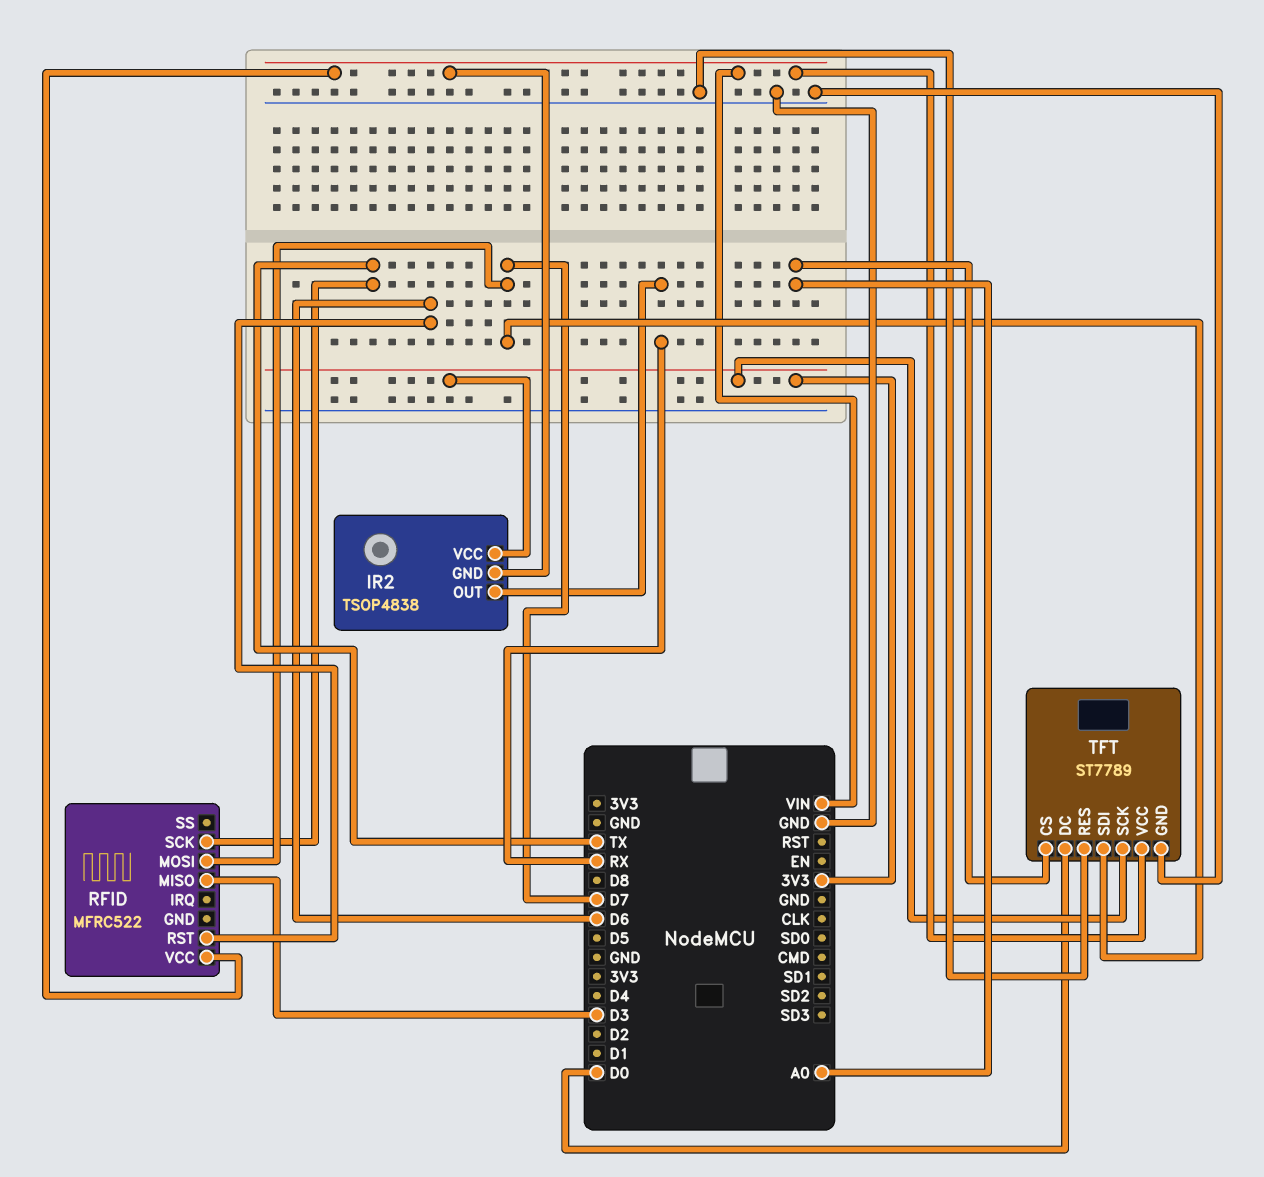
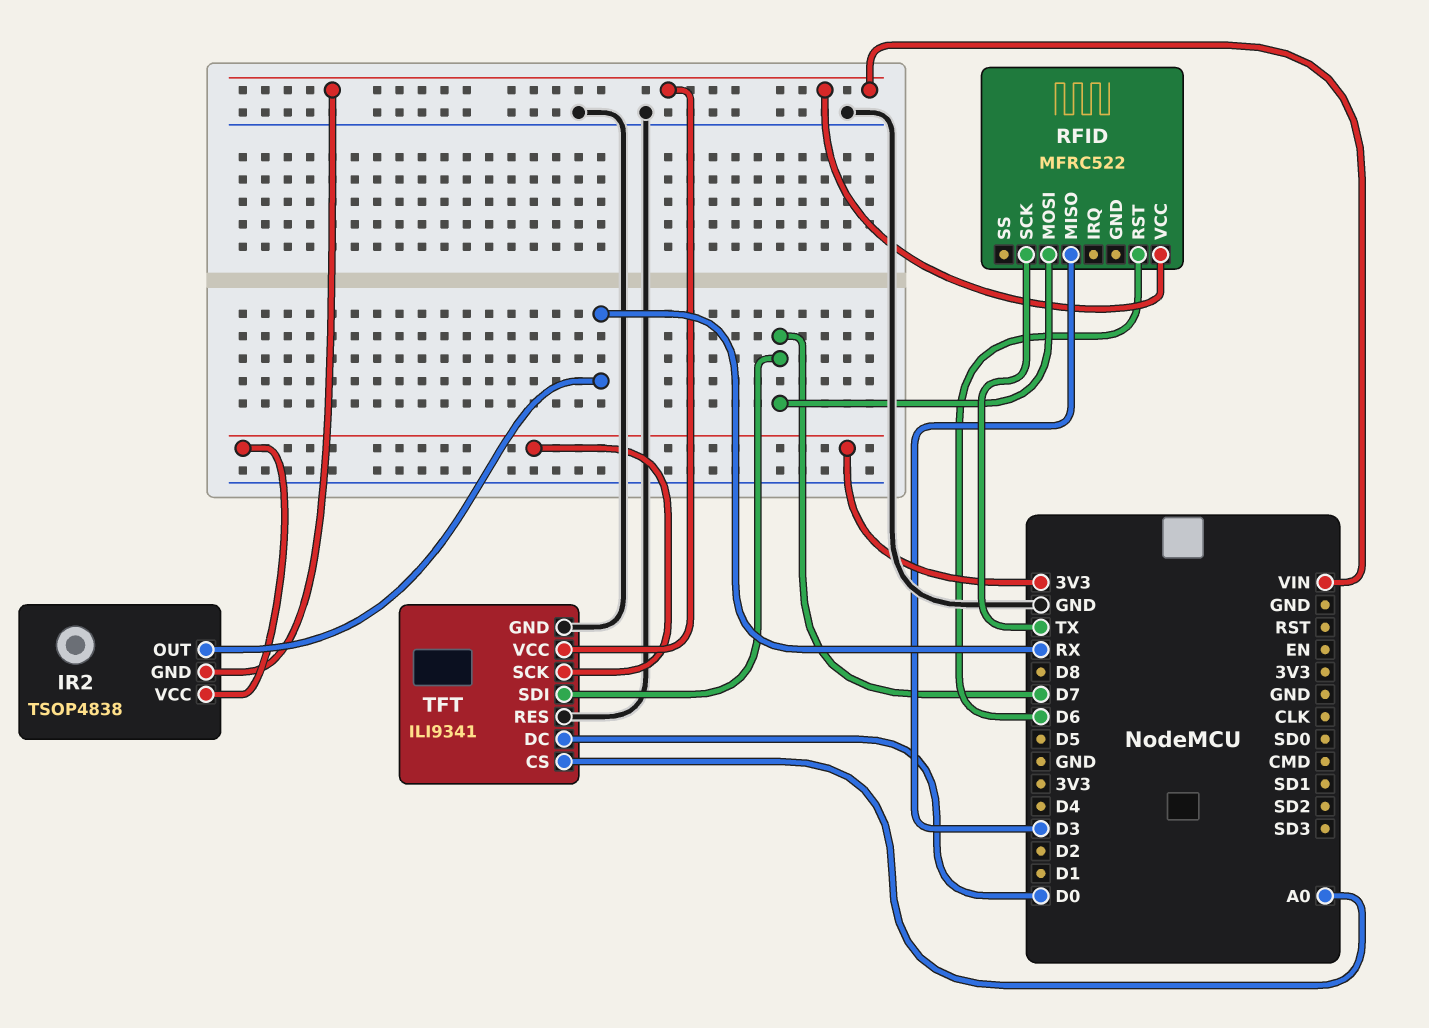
TFT: ST7789 -> ILI9341

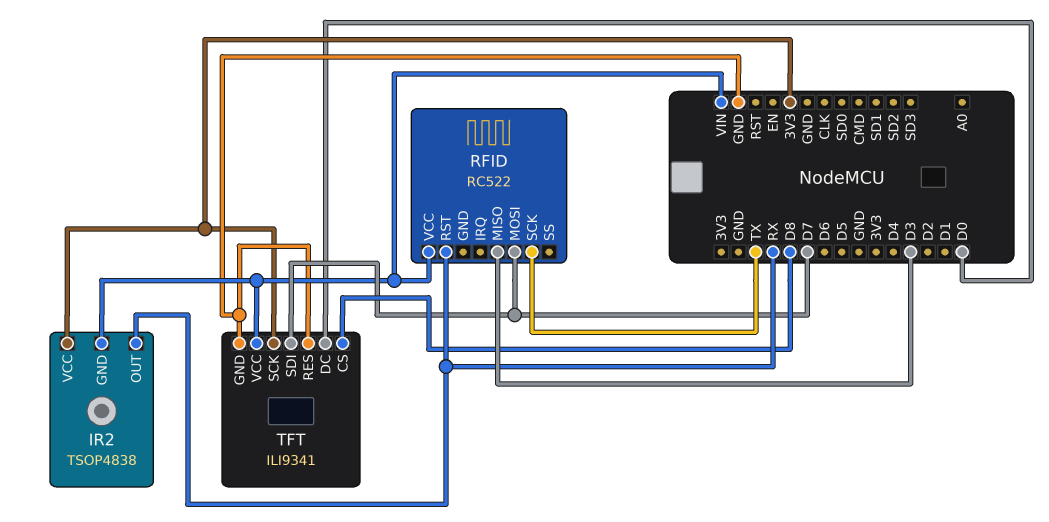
RFID: MFRC522 -> RC522
RFID pin RST: D6 -> RX
TFT pin CS: A0 -> D8

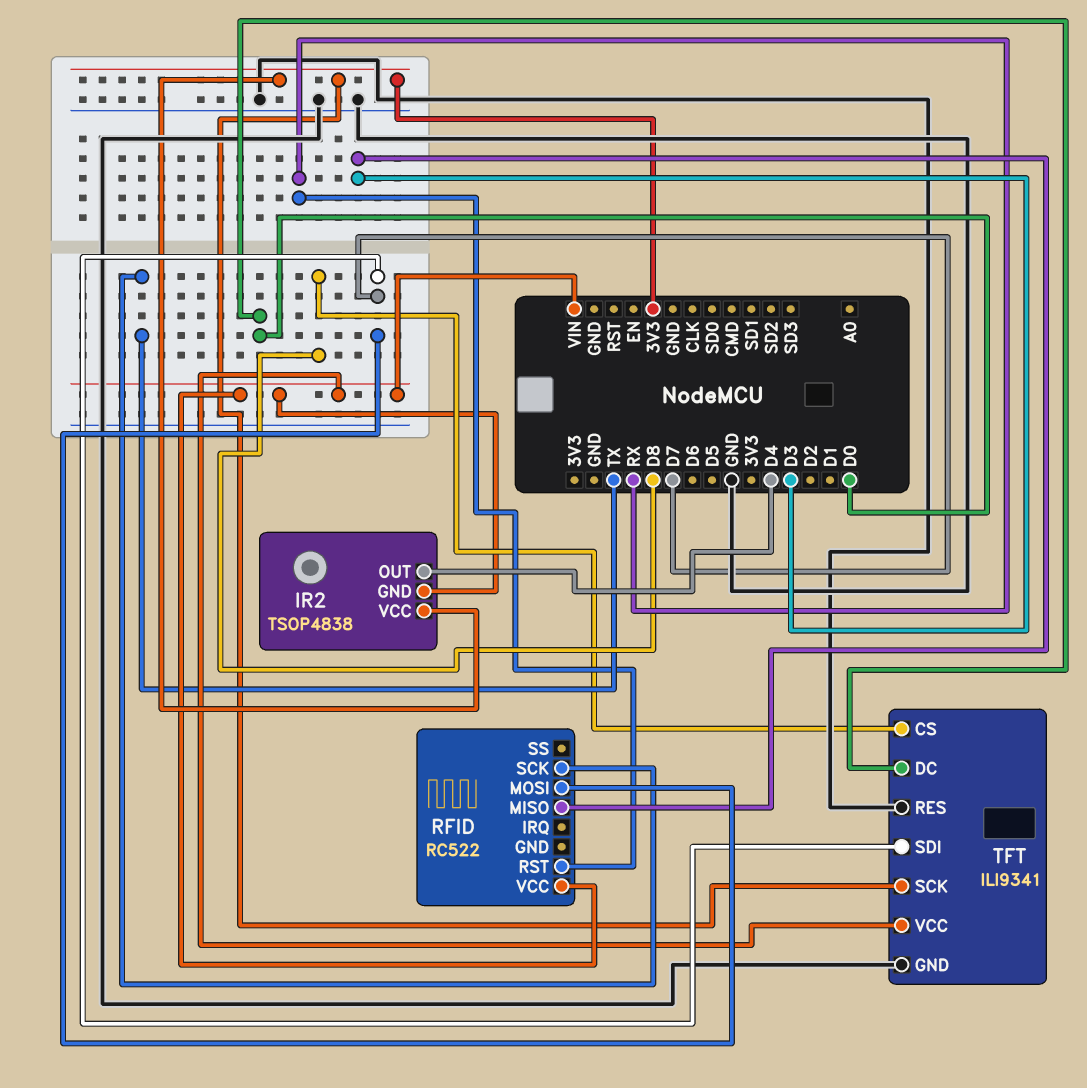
IR2 pin OUT: RX -> D4

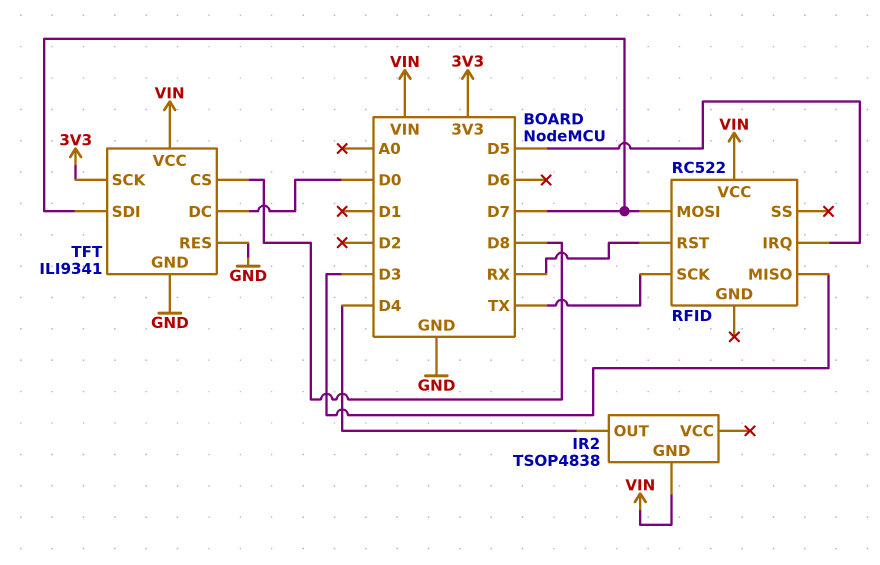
IR2 pin VCC: 3V3 -> none
RFID pin IRQ: none -> D5

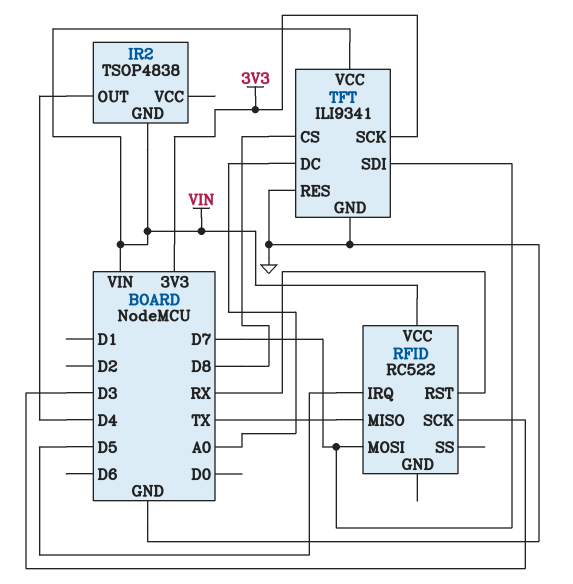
RFID pin MISO: D3 -> TX
RFID pin SCK: TX -> D3
TFT pin DC: D0 -> A0

